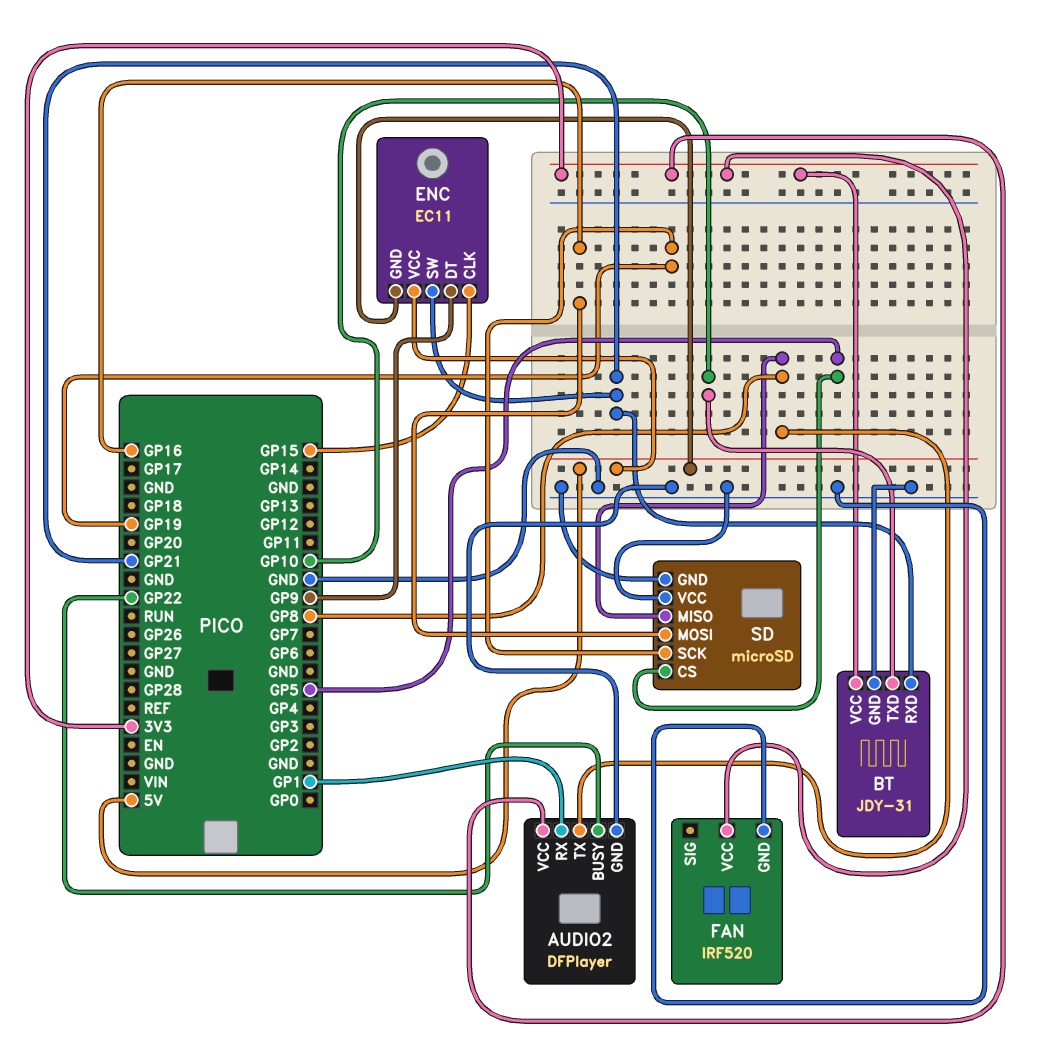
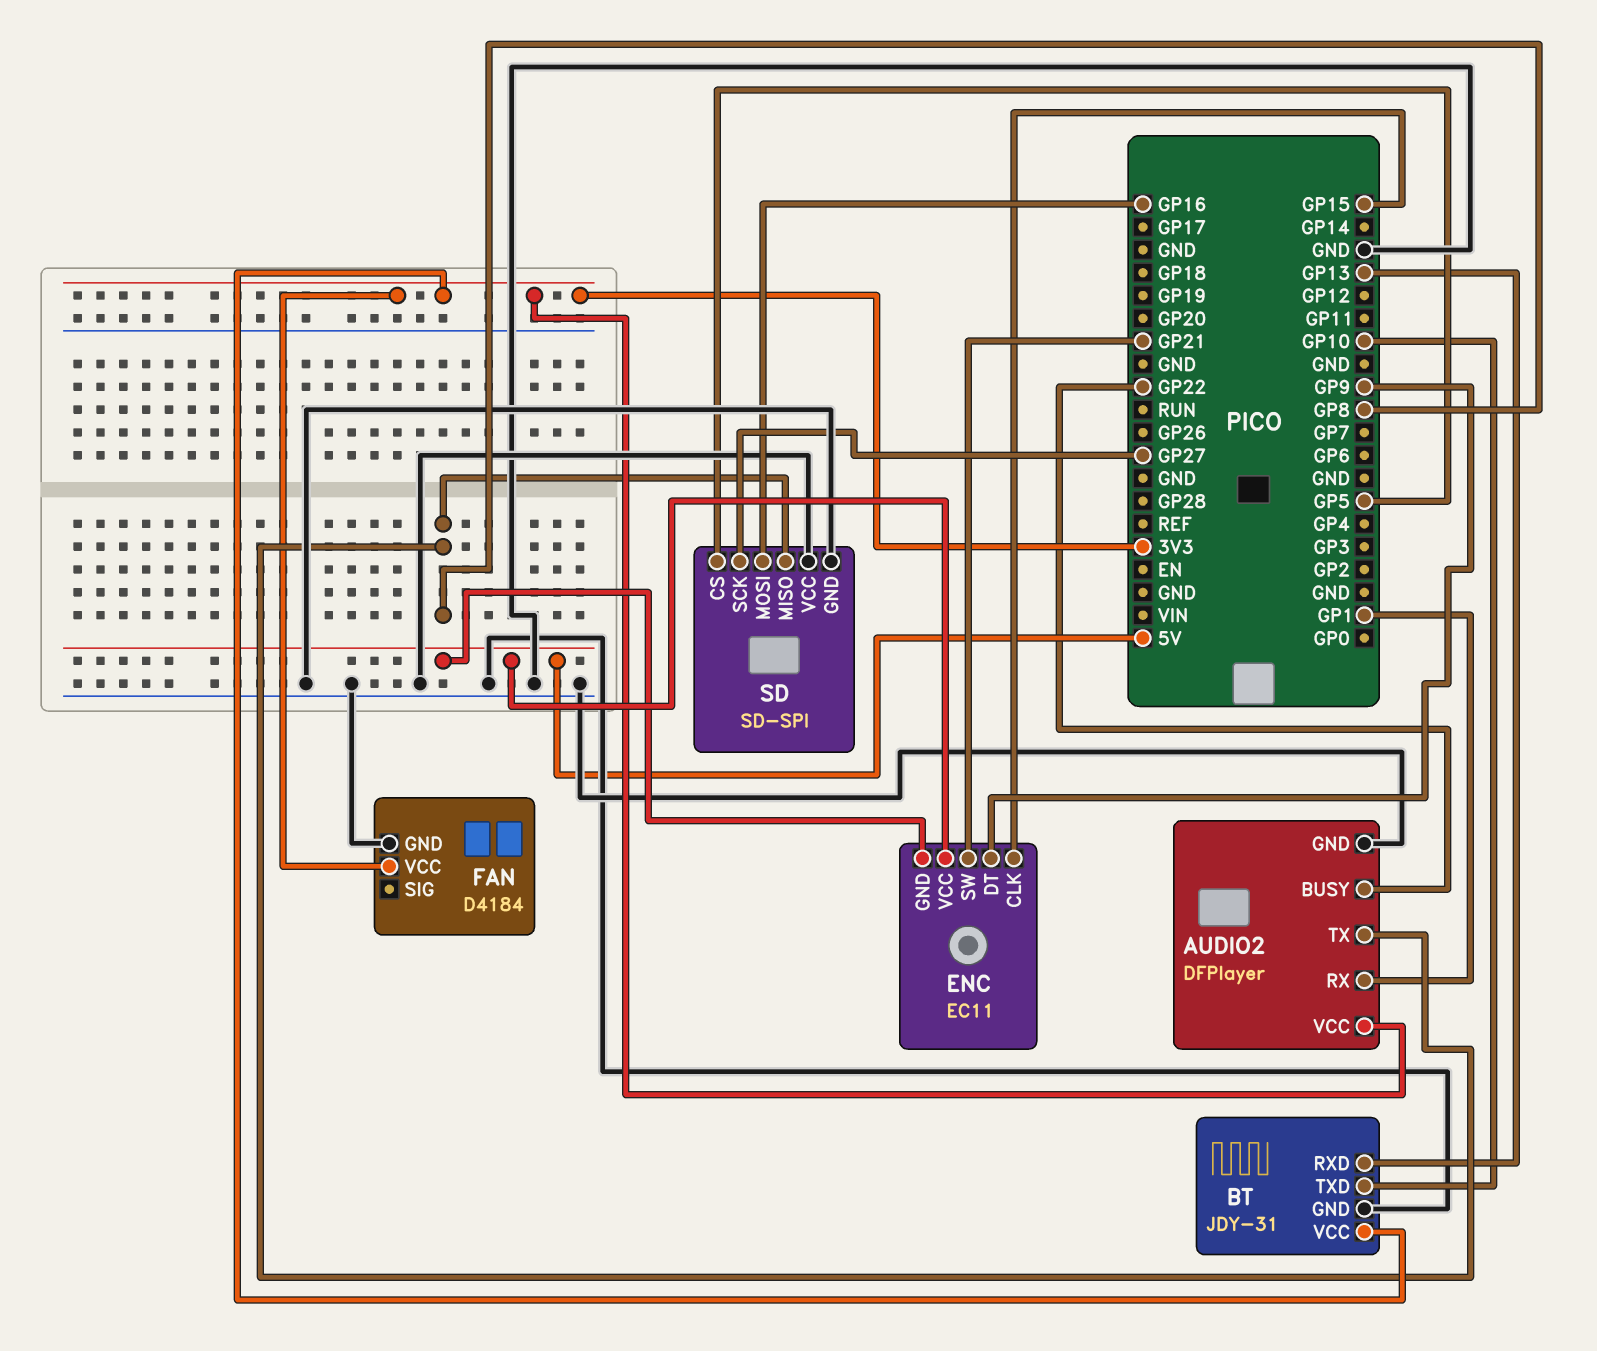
BT pin RXD: GP21 -> GP13
FAN: IRF520 -> D4184
SD: microSD -> SD-SPI
SD pin SCK: GP19 -> GP27

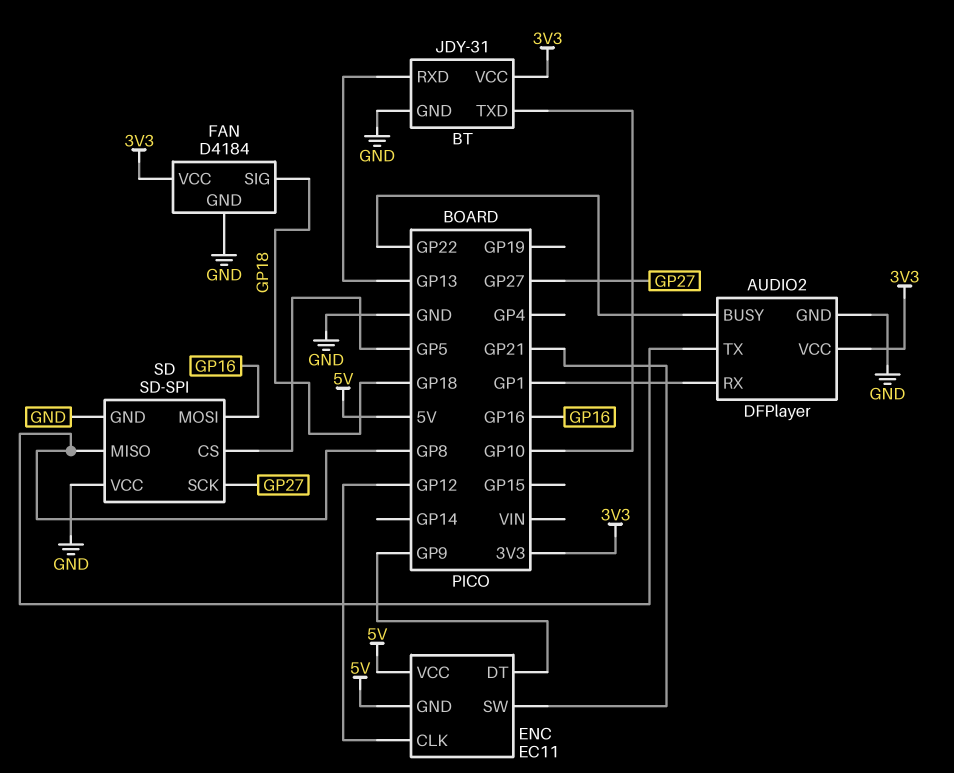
ENC pin CLK: GP15 -> GP12
FAN pin SIG: none -> GP18

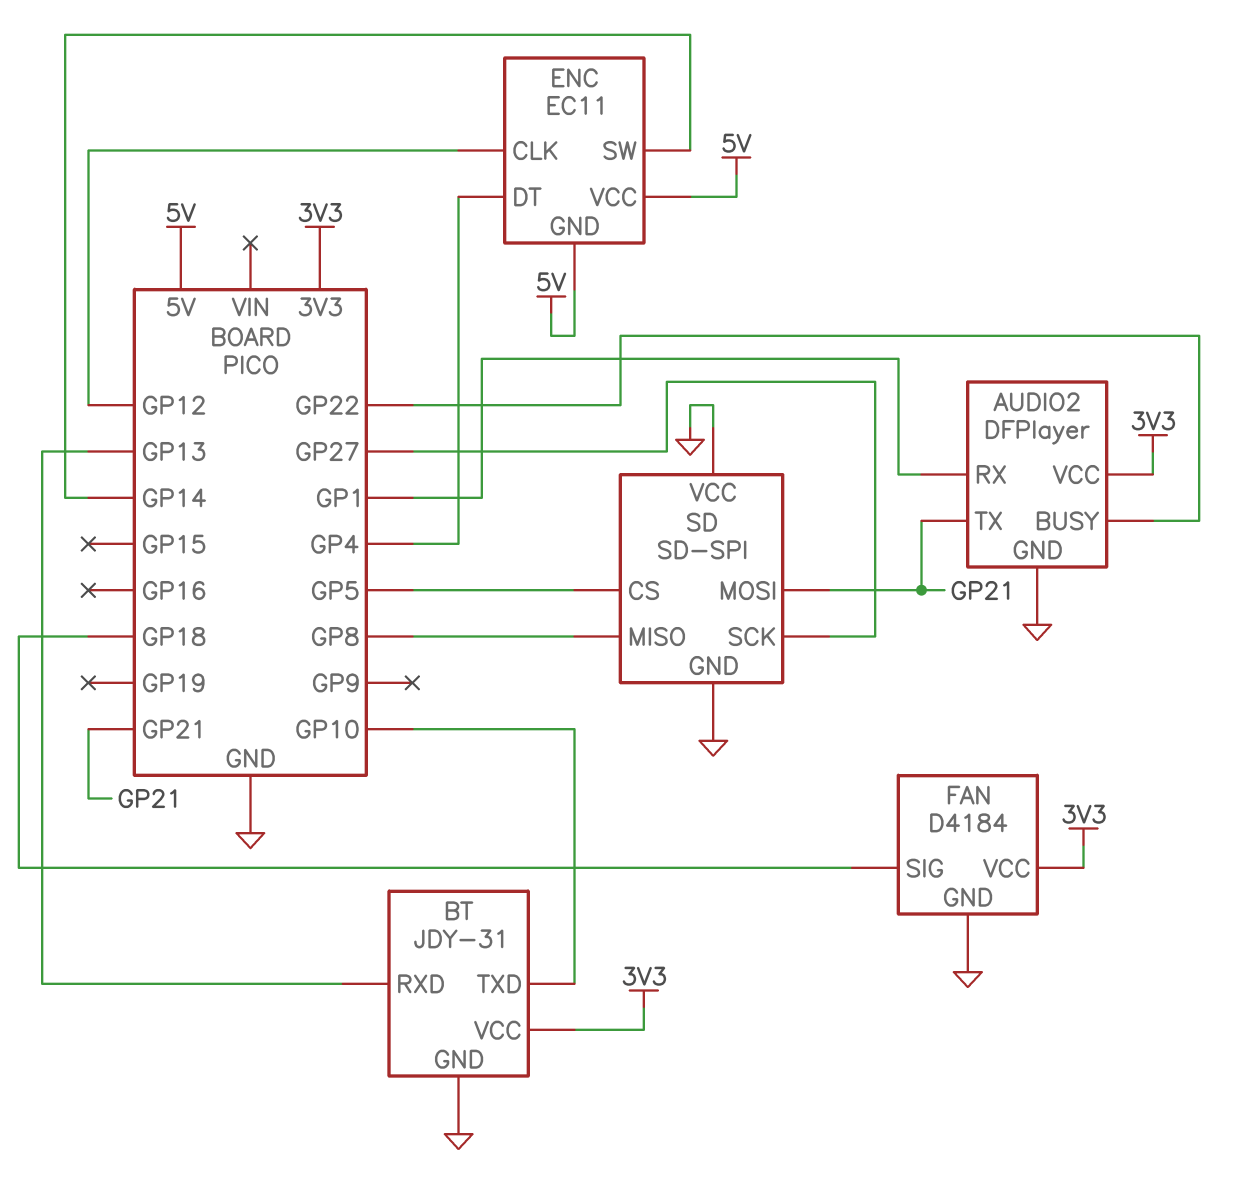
AUDIO2 pin TX: GP8 -> GP21
ENC pin DT: GP9 -> GP4
ENC pin SW: GP21 -> GP14
SD pin MOSI: GP16 -> GP21

